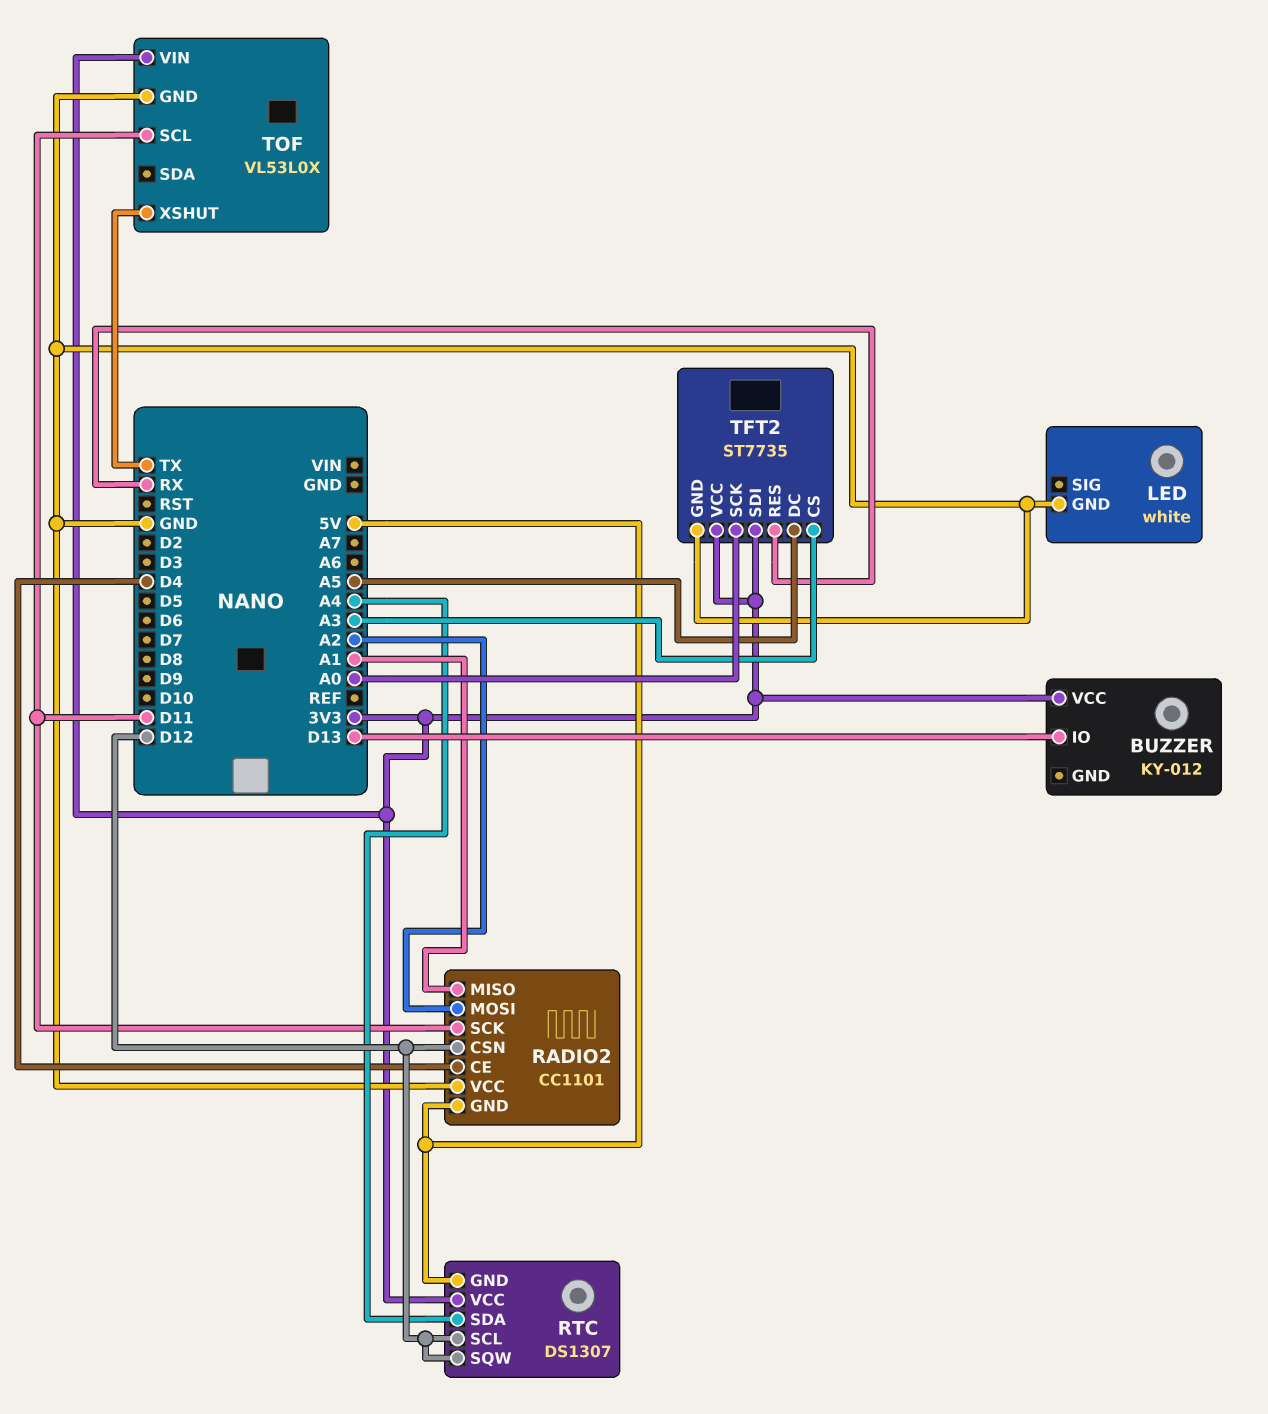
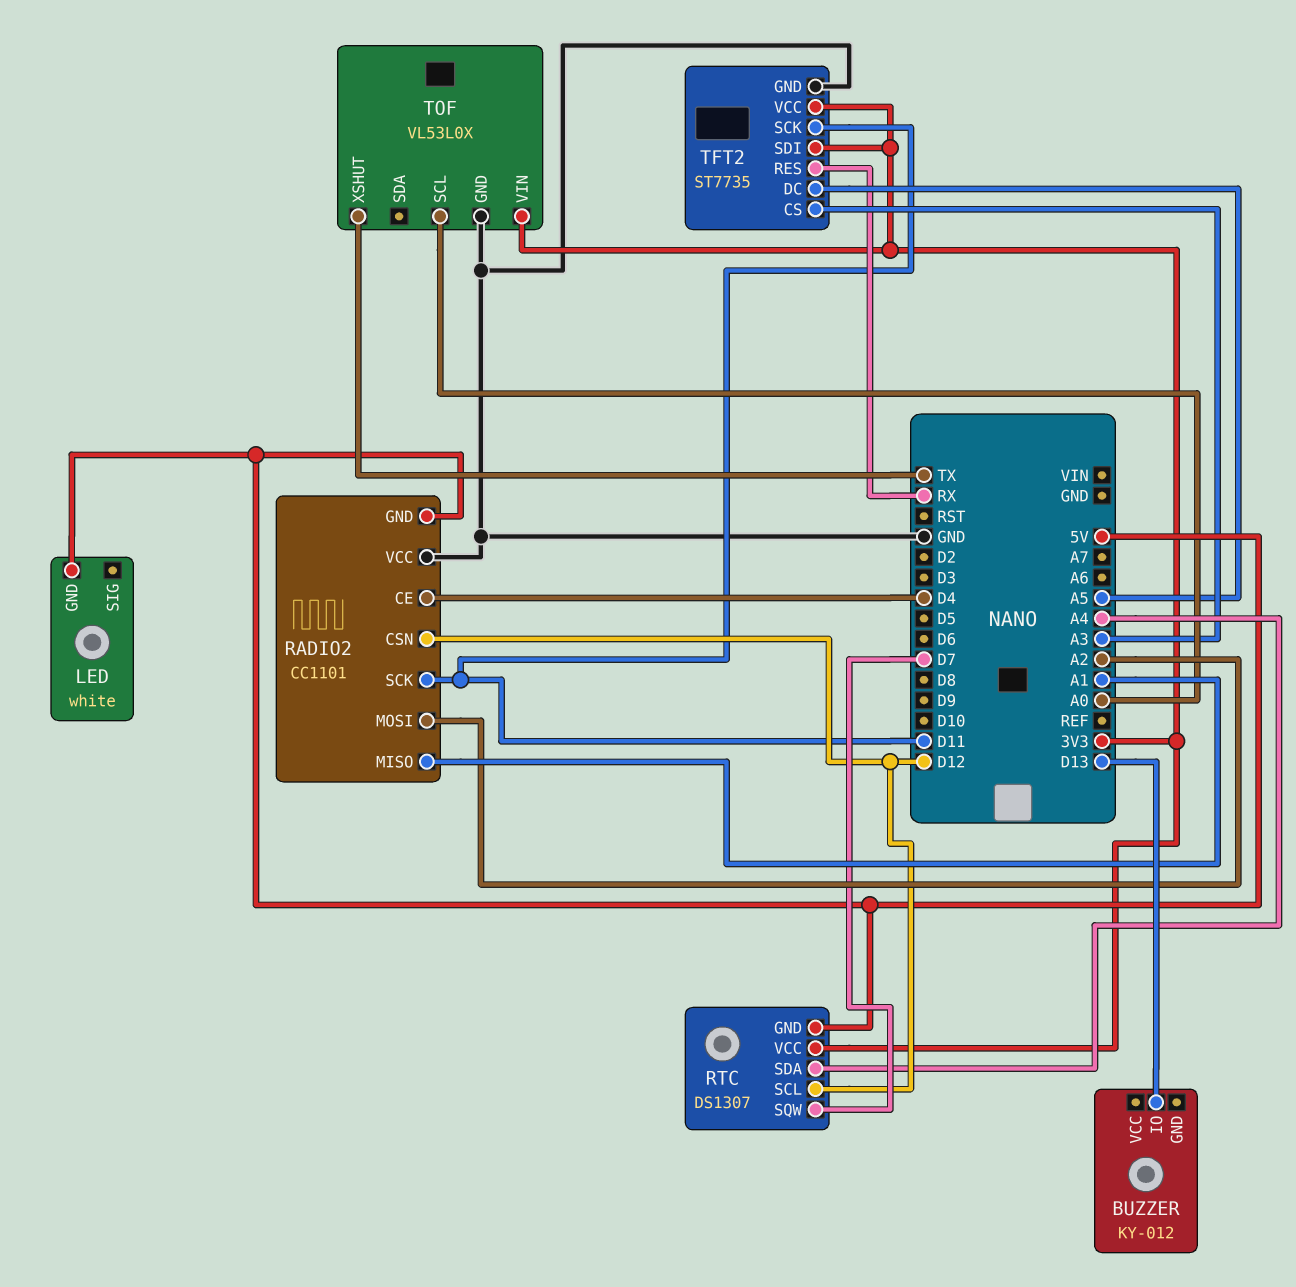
BUZZER pin VCC: 3V3 -> none
LED pin GND: GND -> 5V
RTC pin SQW: D12 -> D7
TFT2 pin SCK: A0 -> D11
TOF pin SCL: D11 -> A0

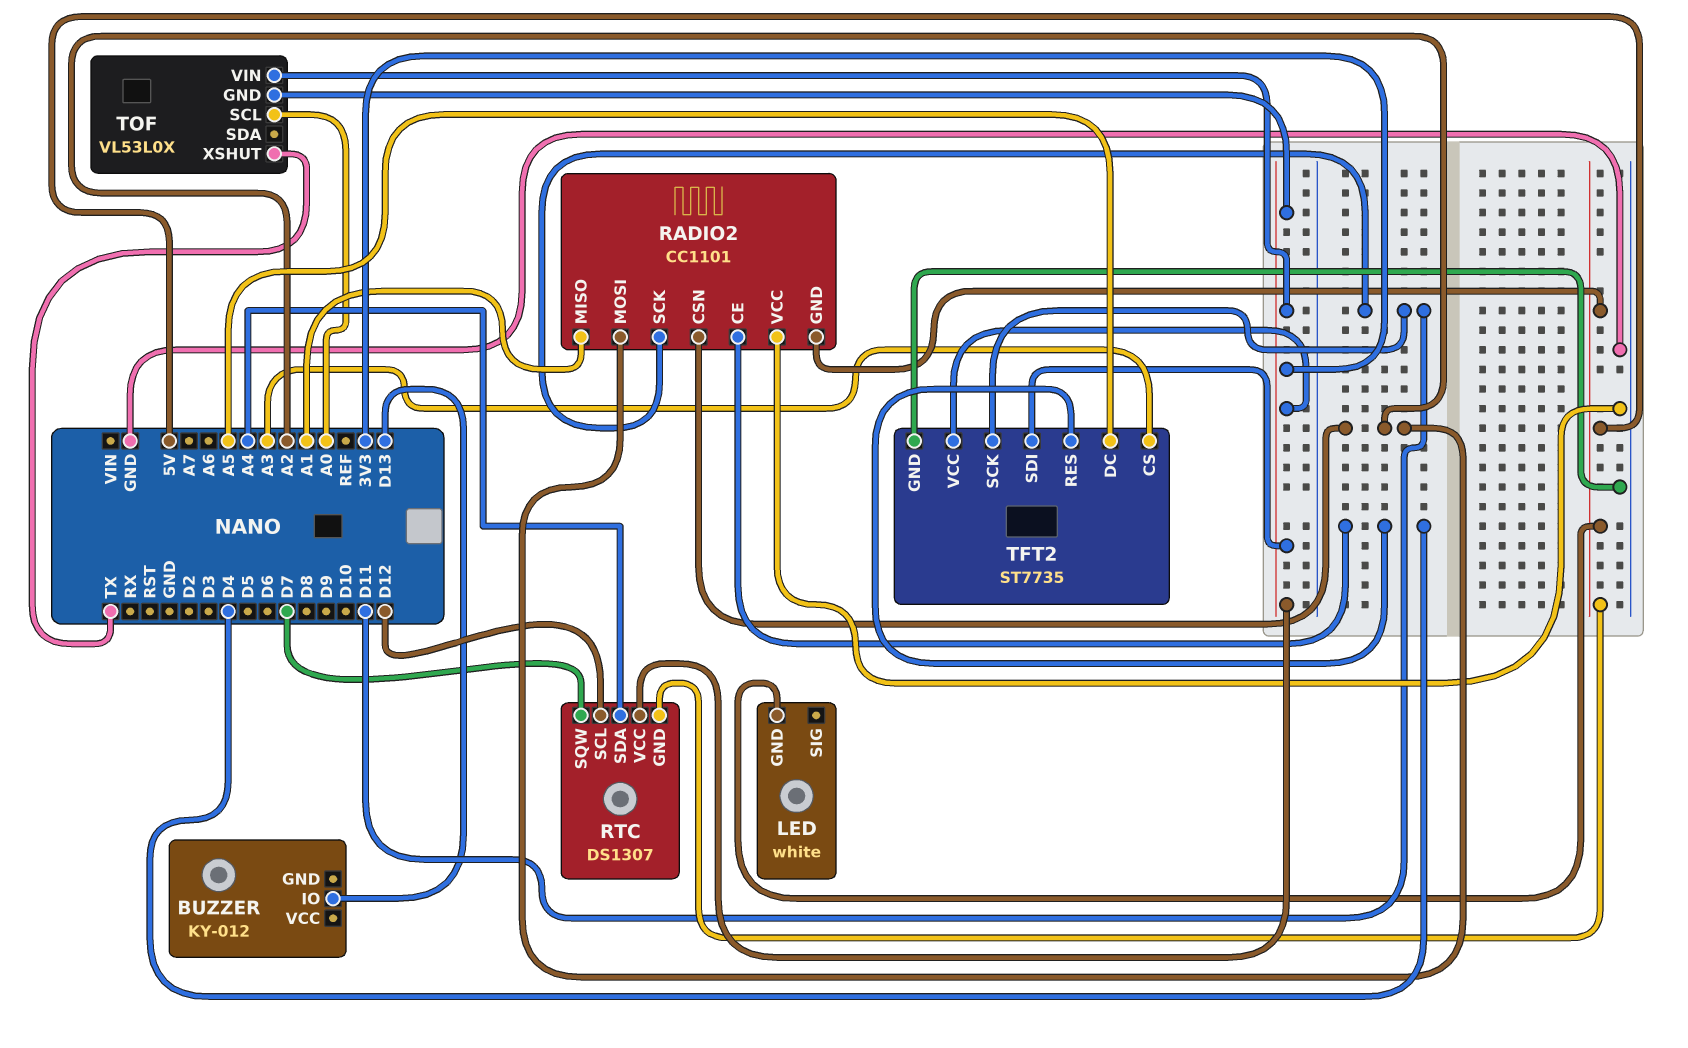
RADIO2 pin CSN: D12 -> A2
TFT2 pin RES: RX -> D4
TOF pin GND: GND -> 3V3

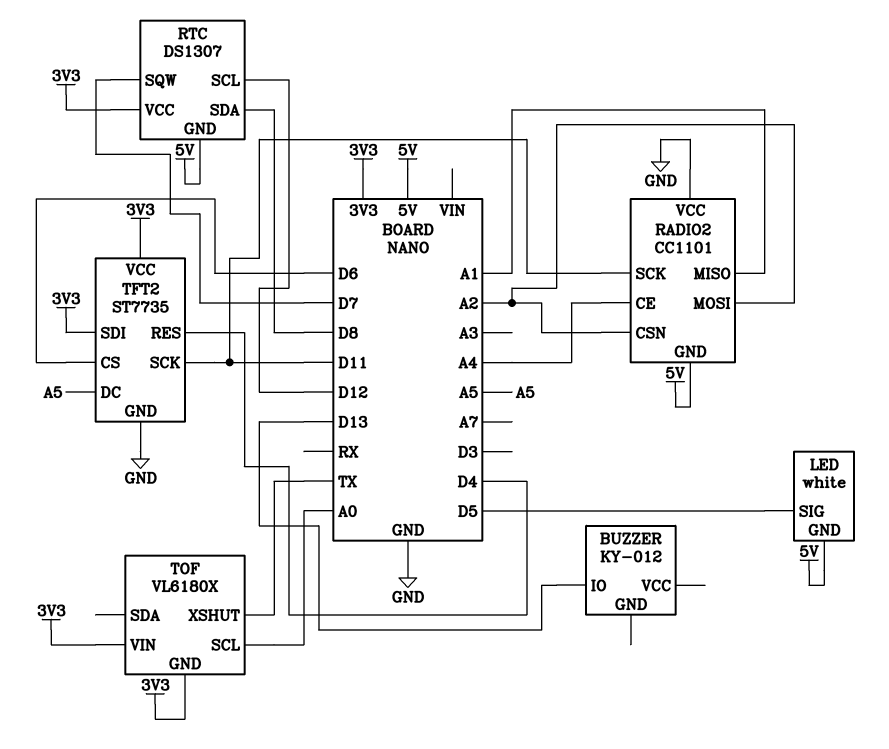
LED pin SIG: none -> D5
RADIO2 pin CE: D4 -> A4
RTC pin SDA: A4 -> D8
TFT2 pin CS: A3 -> D6
TOF: VL53L0X -> VL6180X

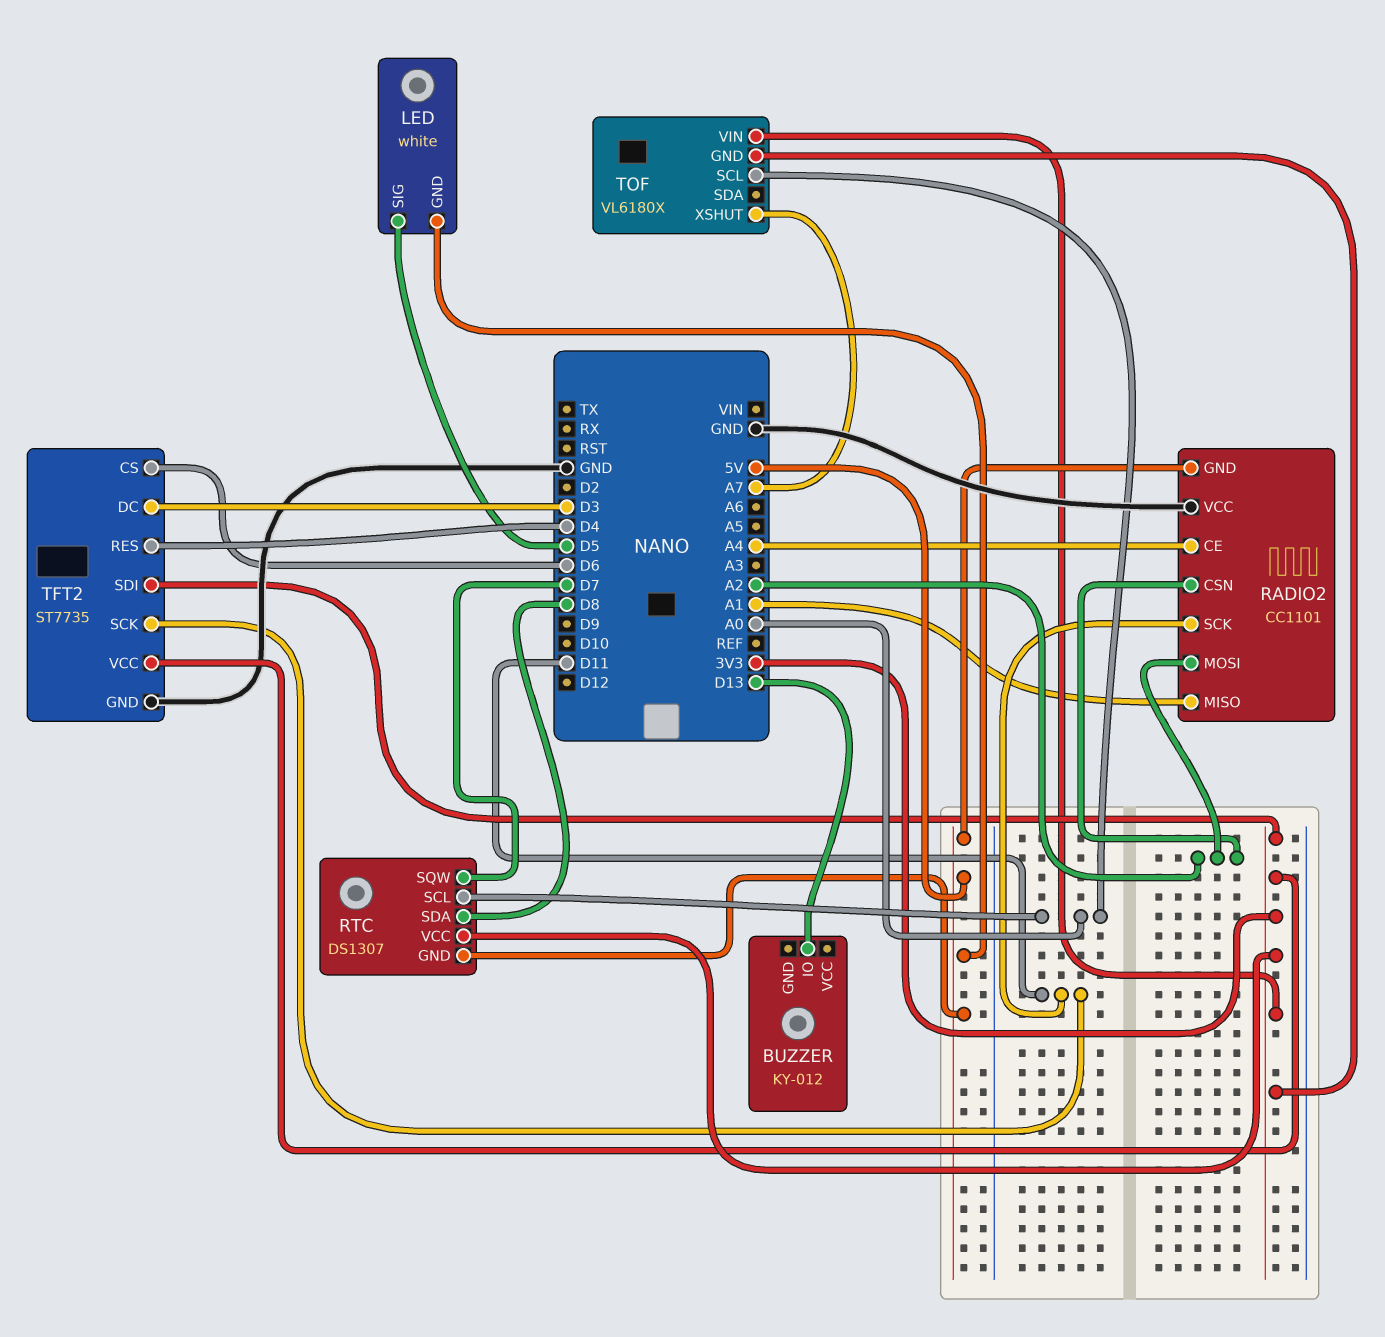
RTC pin SCL: D12 -> A0
TFT2 pin DC: A5 -> D3
TOF pin XSHUT: TX -> A7

